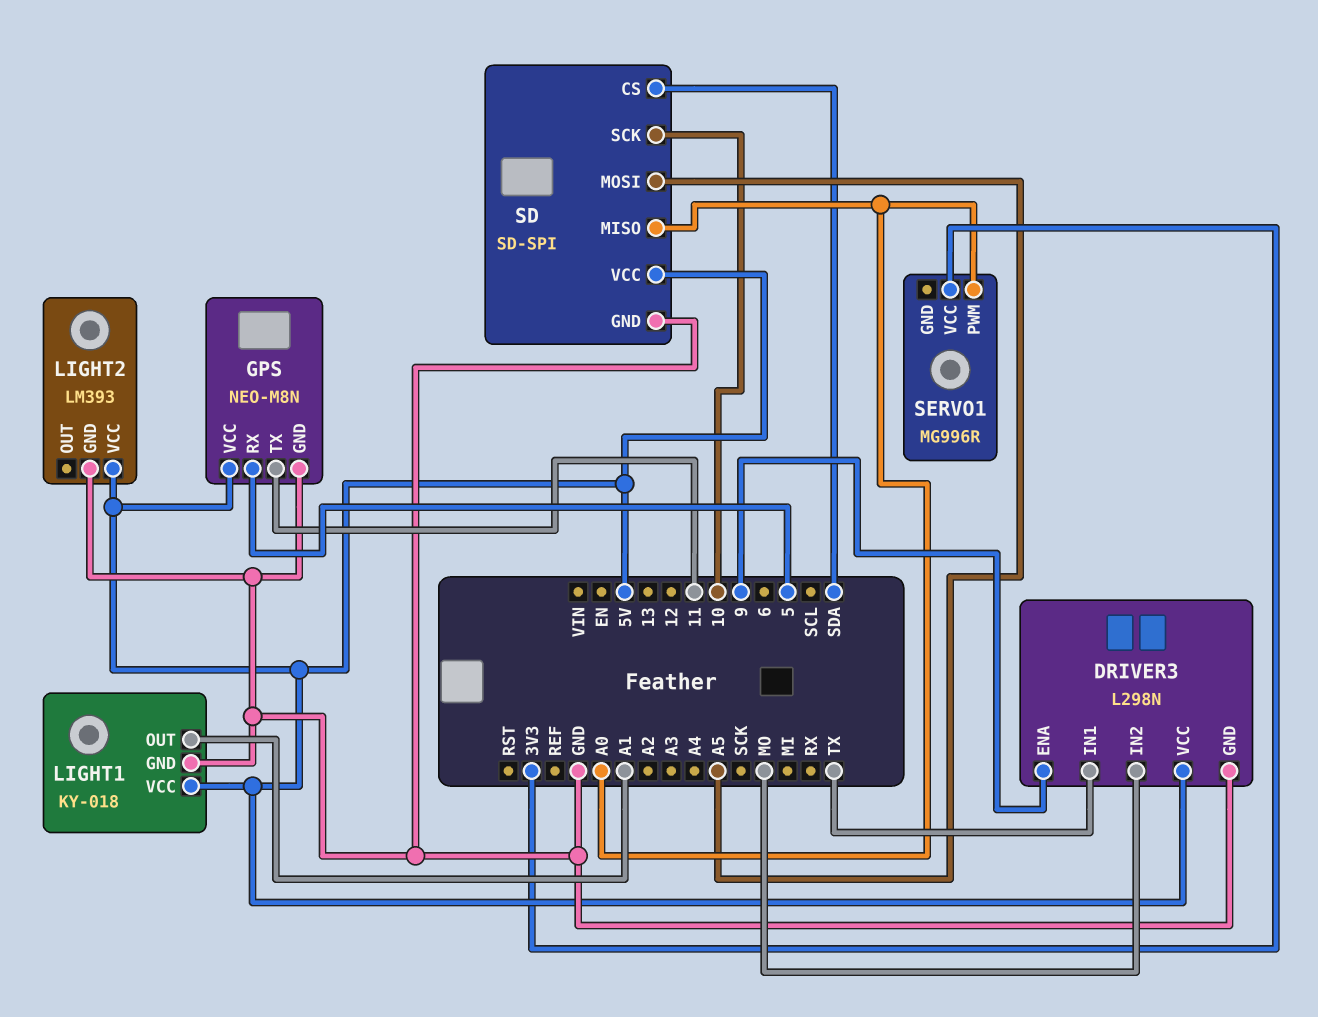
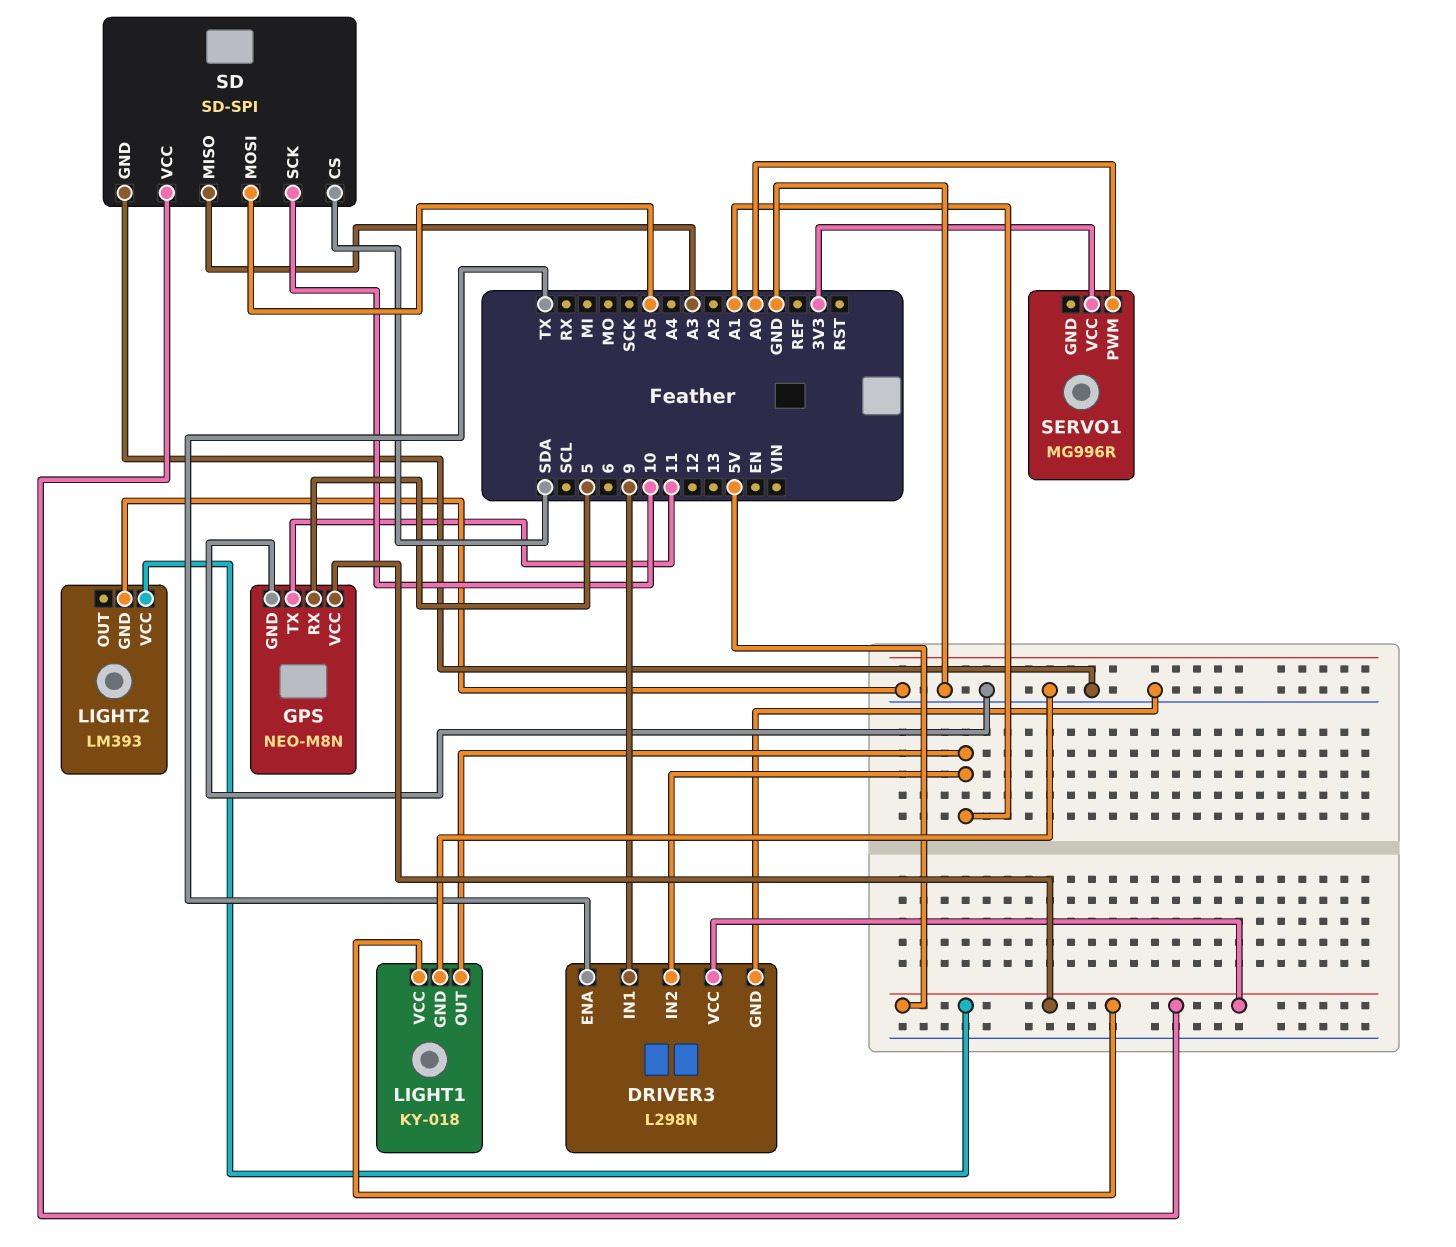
DRIVER3 pin ENA: 9 -> TX
DRIVER3 pin IN1: TX -> 9
DRIVER3 pin IN2: MO -> A1
SD pin MISO: A0 -> A3

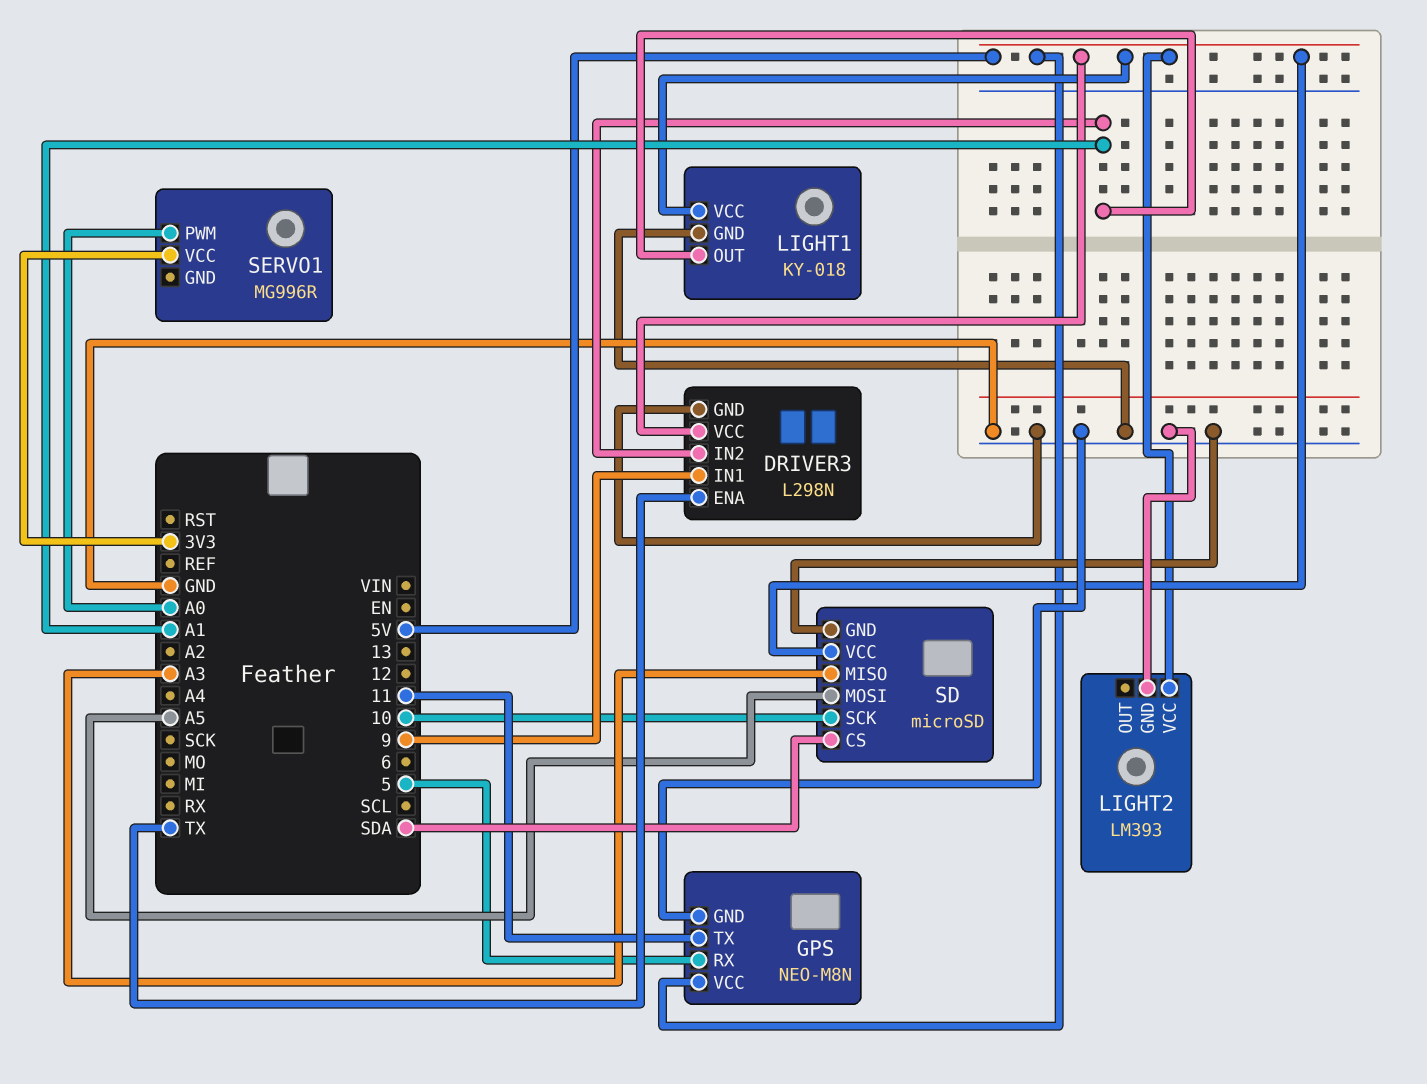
SD: SD-SPI -> microSD

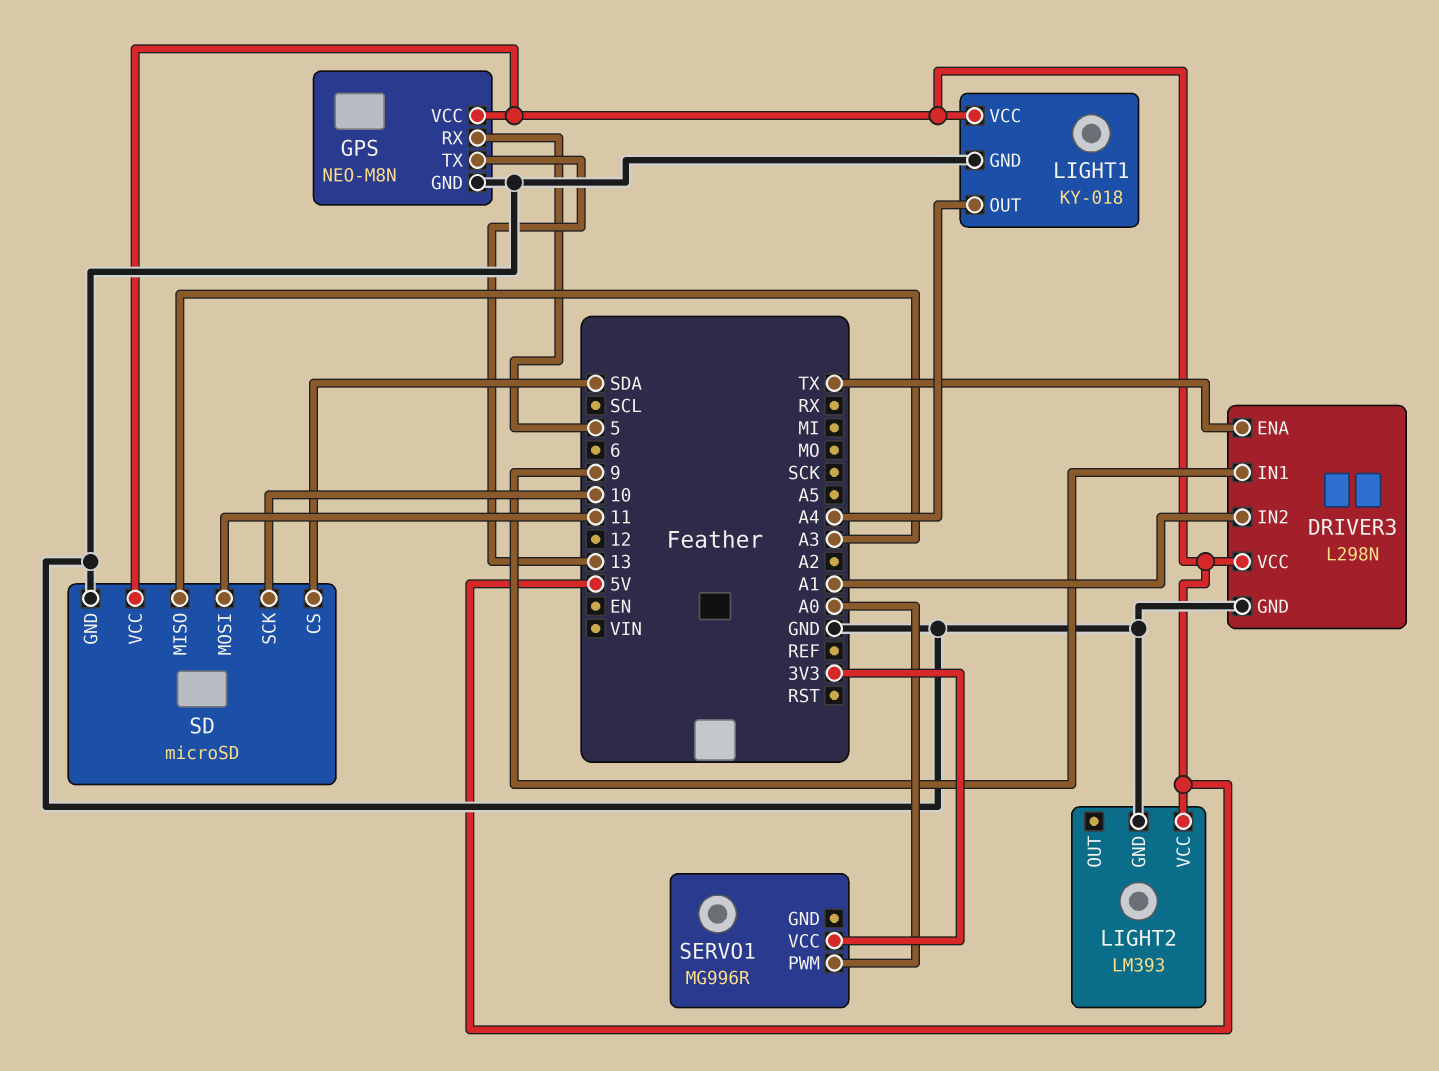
GPS pin TX: 11 -> 13
LIGHT1 pin OUT: A1 -> A4
SD pin MOSI: A5 -> 11

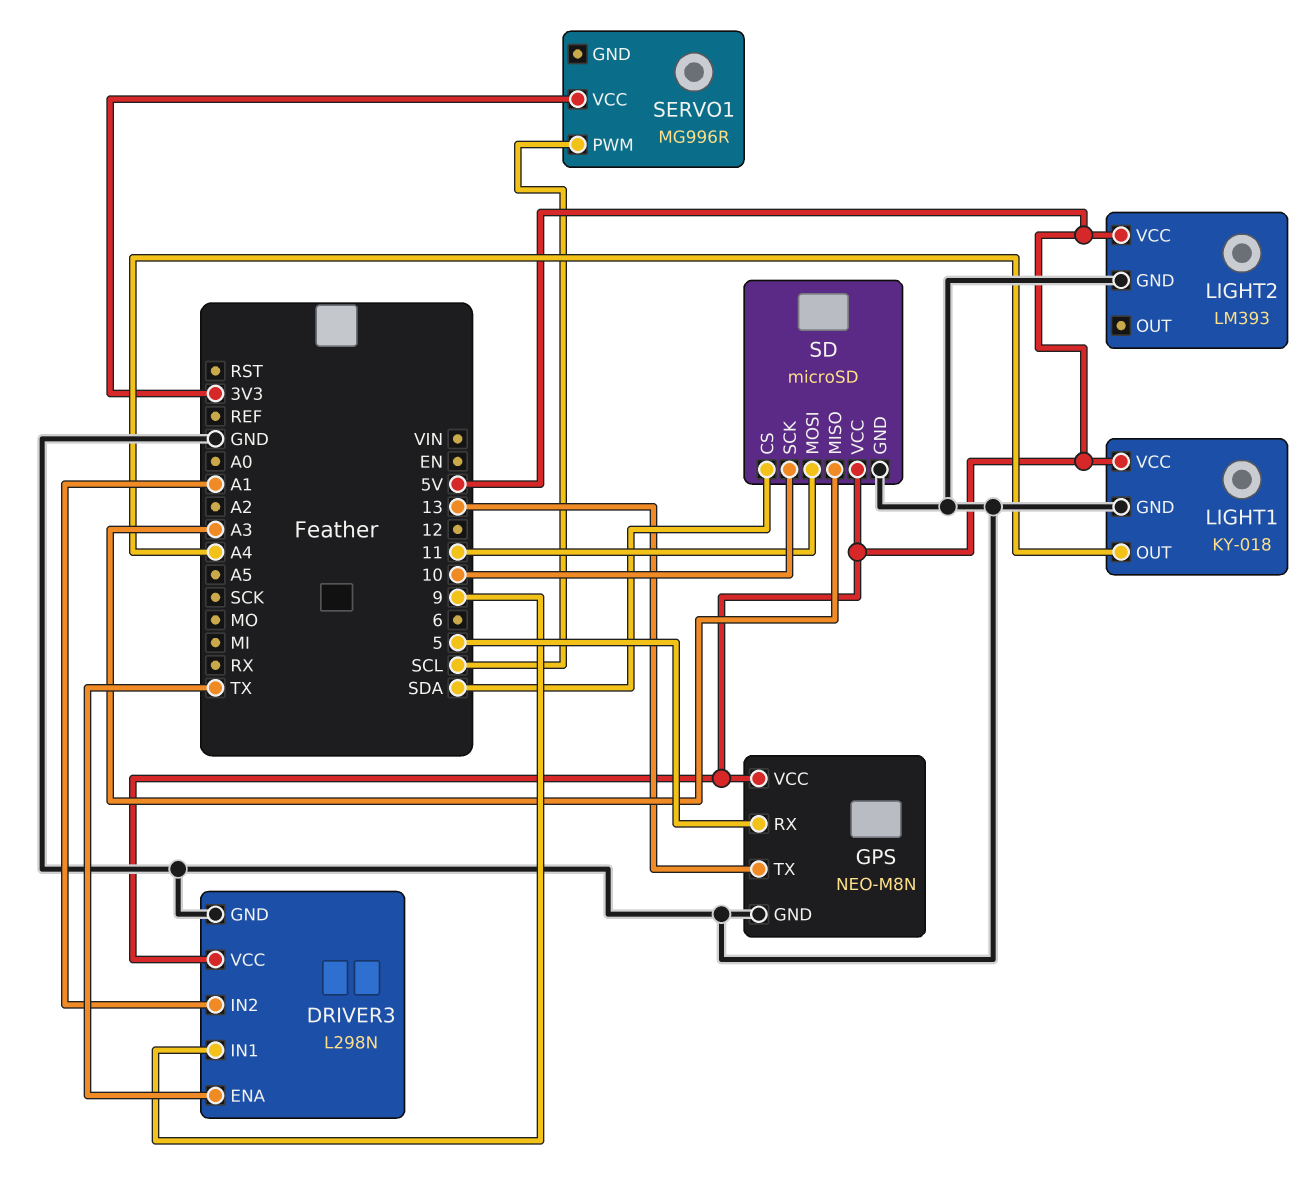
SERVO1 pin PWM: A0 -> SCL

